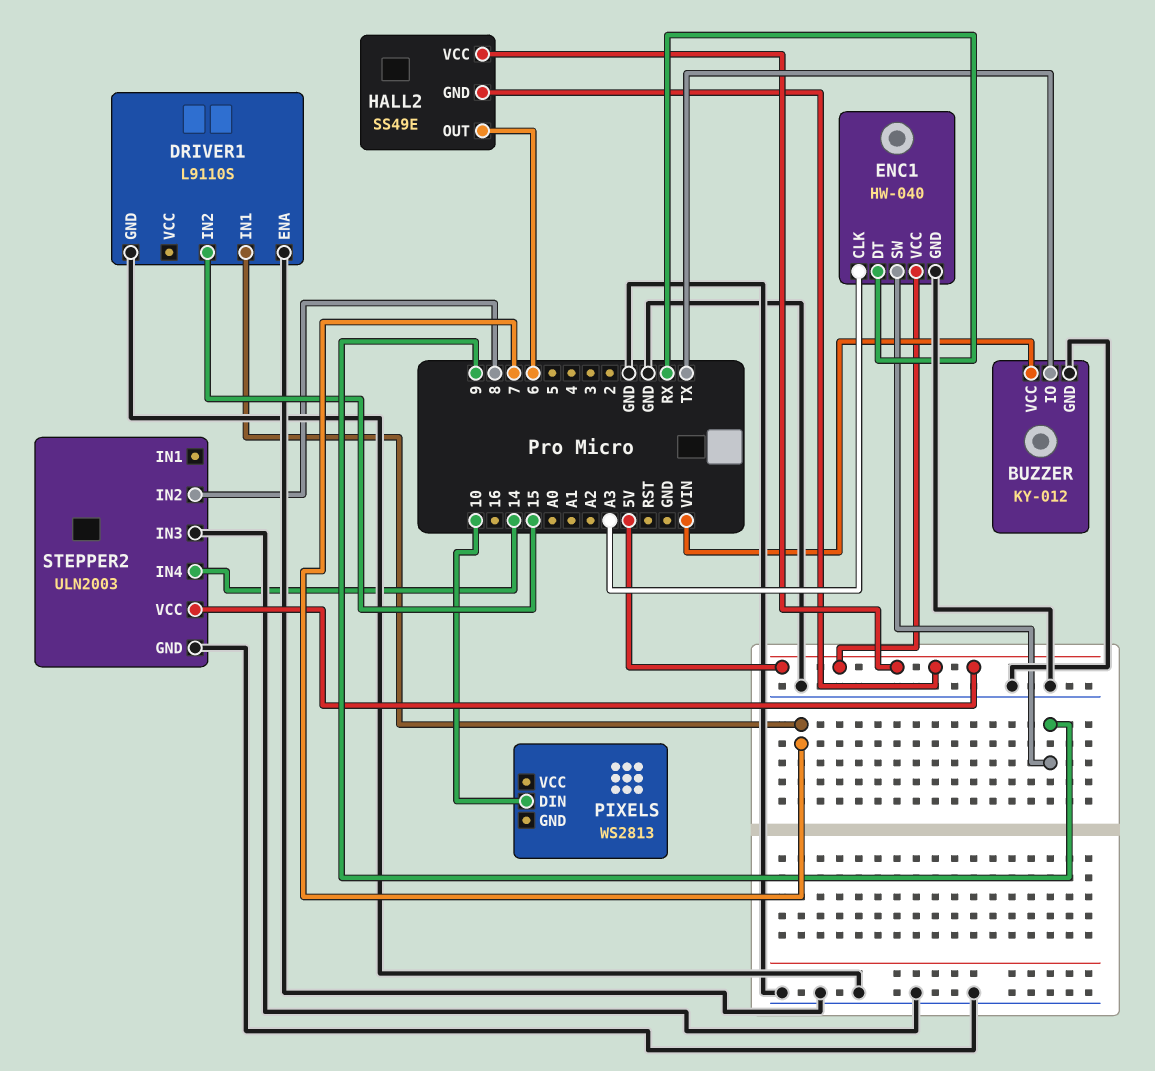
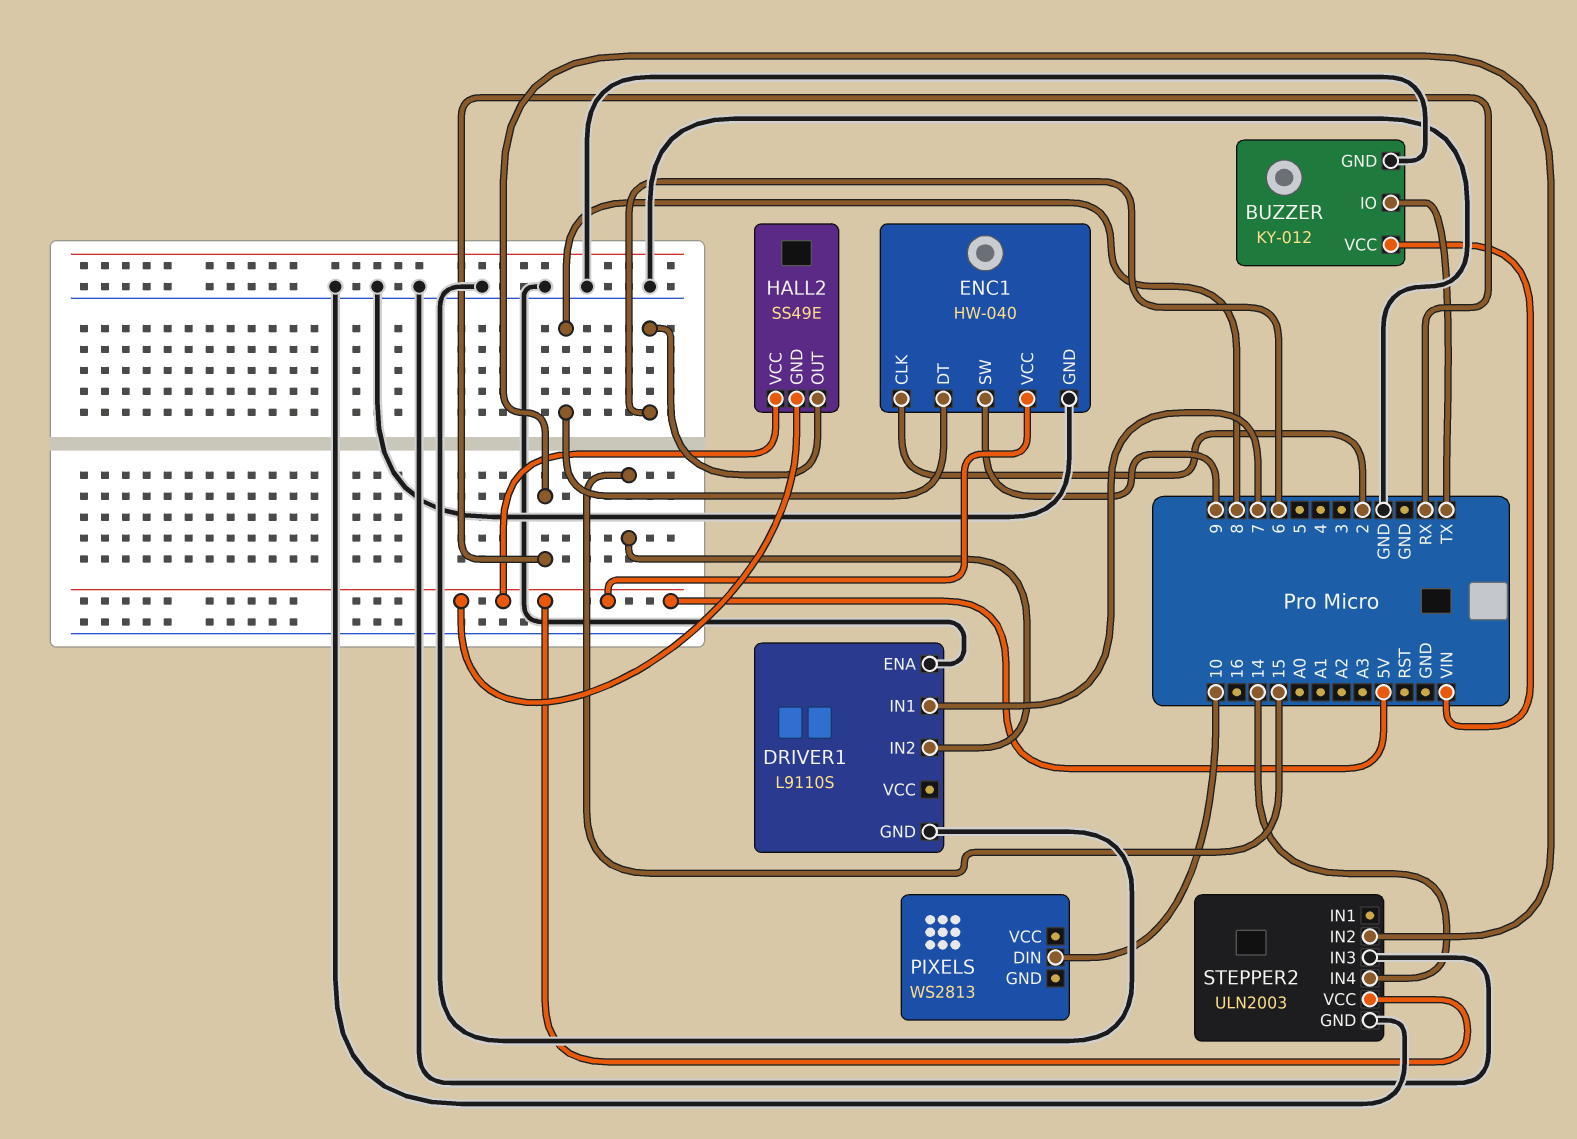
ENC1 pin CLK: A3 -> 2
ENC1 pin DT: RX -> 8
STEPPER2 pin IN2: 8 -> RX

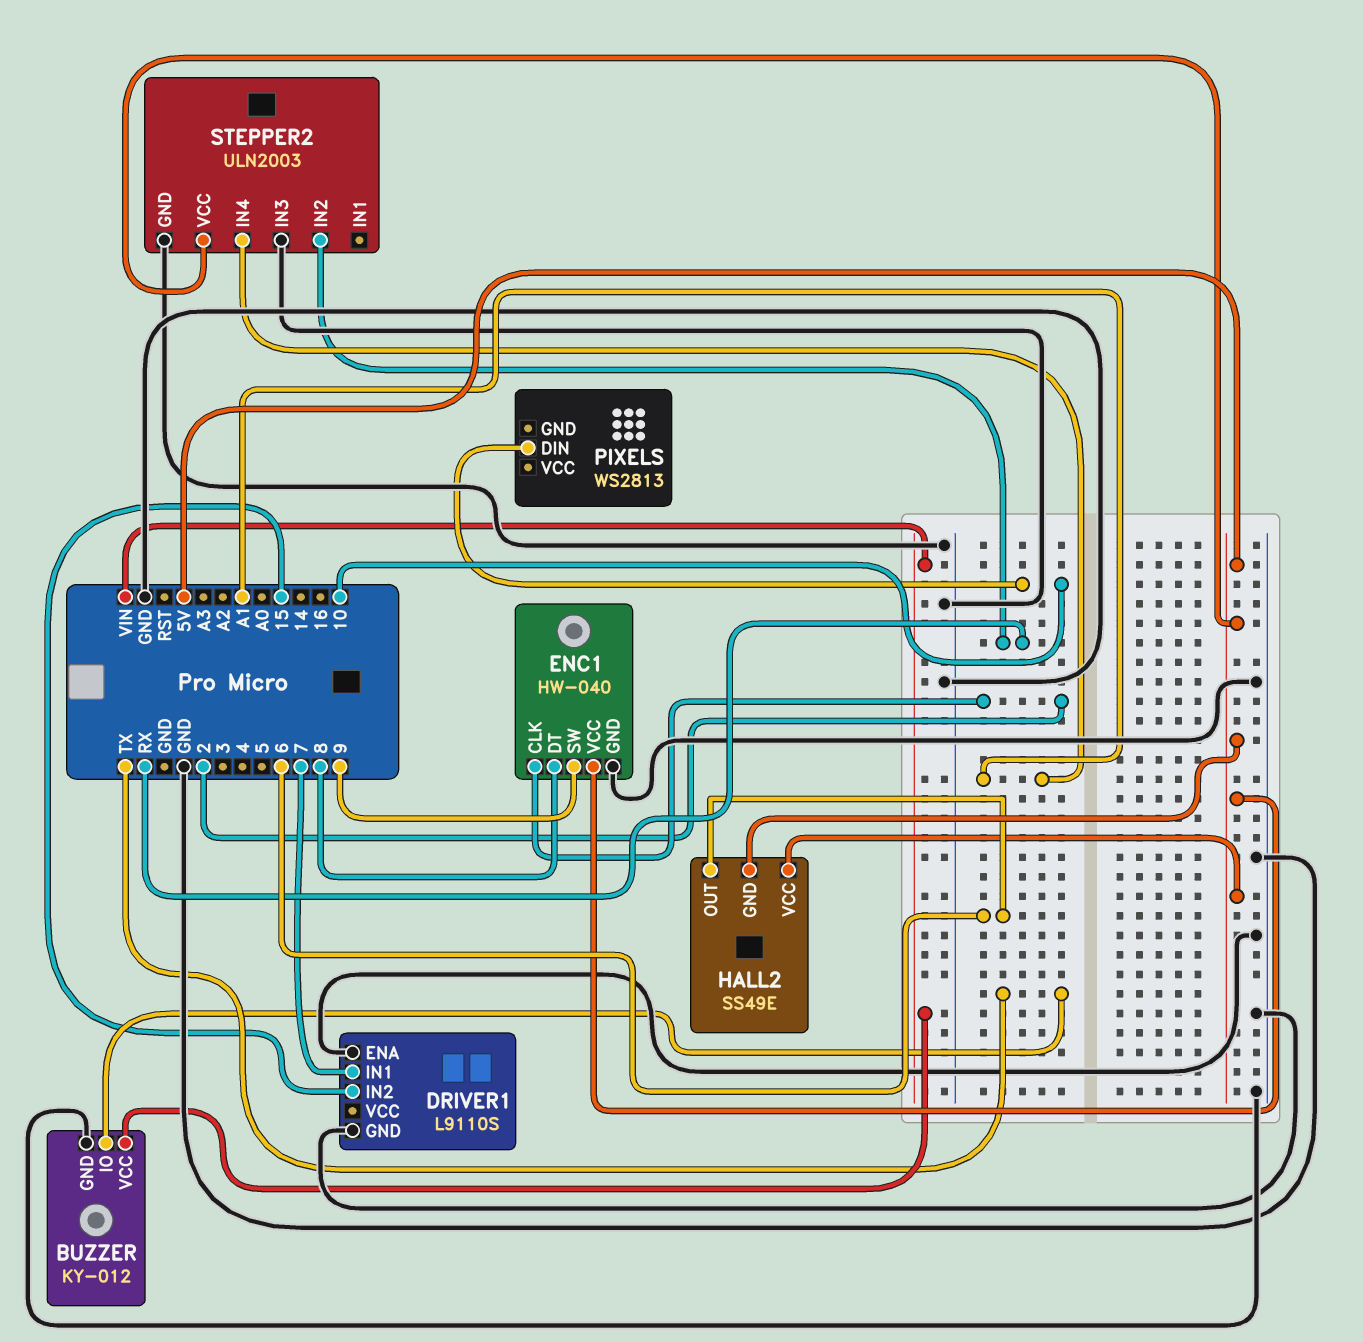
STEPPER2 pin IN4: 14 -> A1

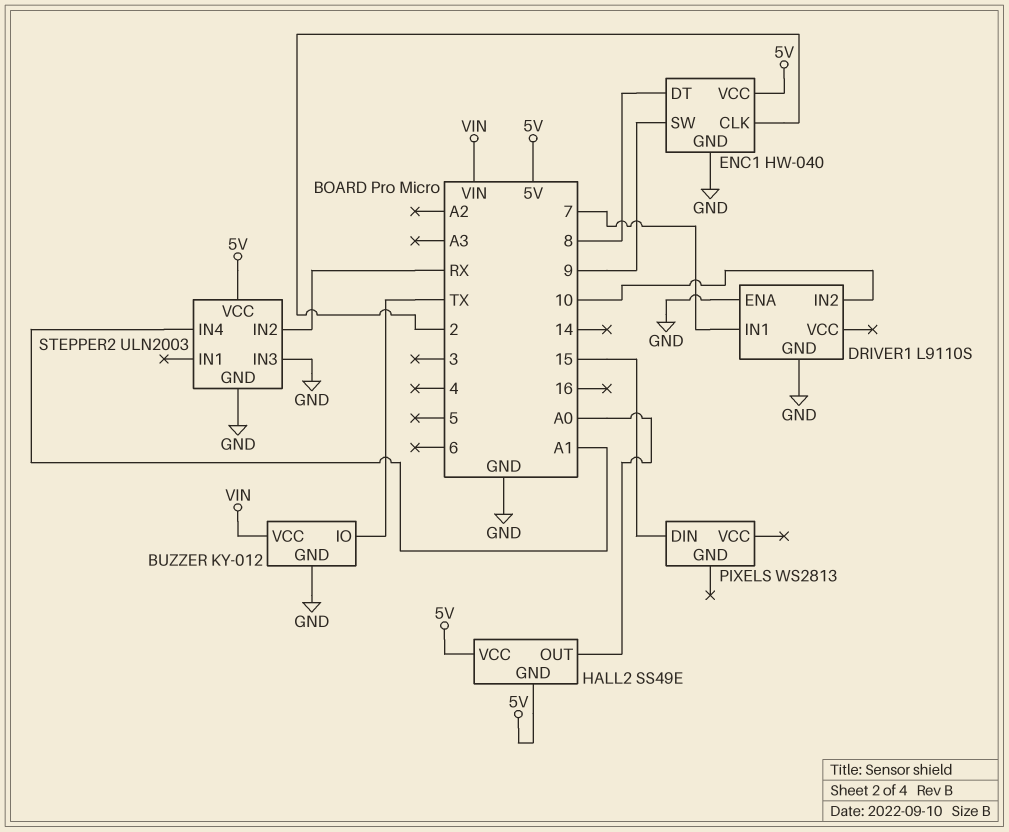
DRIVER1 pin IN2: 15 -> 10
HALL2 pin OUT: 6 -> A0
PIXELS pin DIN: 10 -> 15

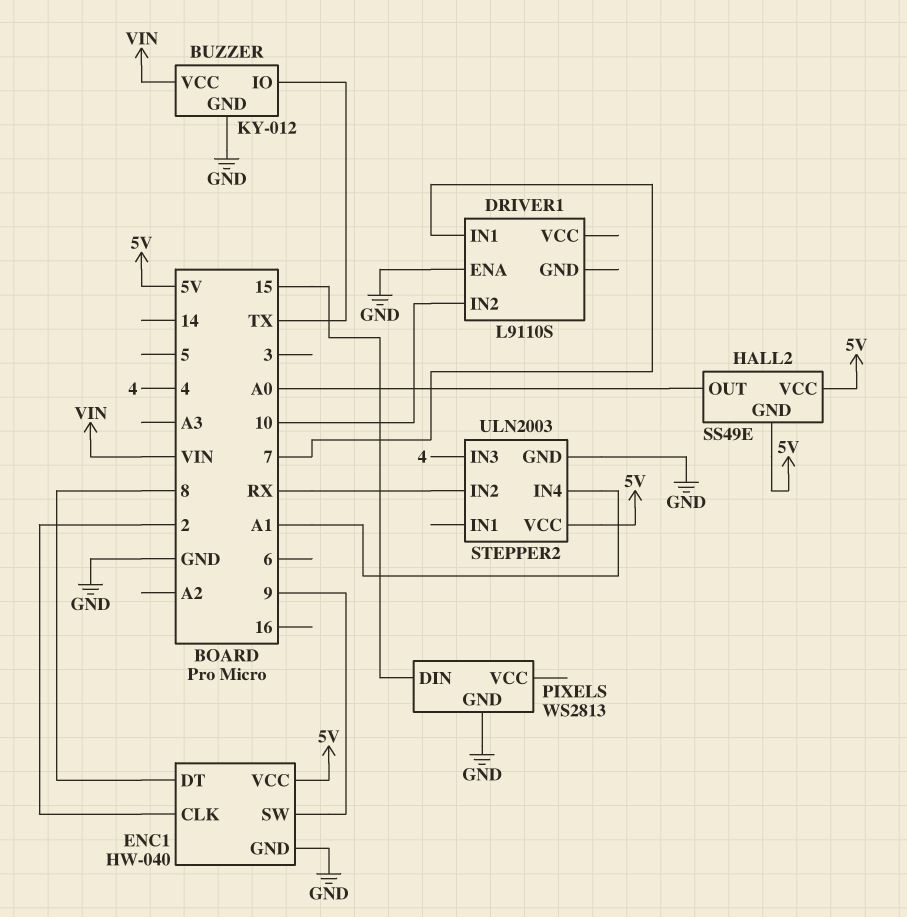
DRIVER1 pin GND: GND -> none
PIXELS pin GND: none -> GND
STEPPER2 pin IN3: GND -> 4

